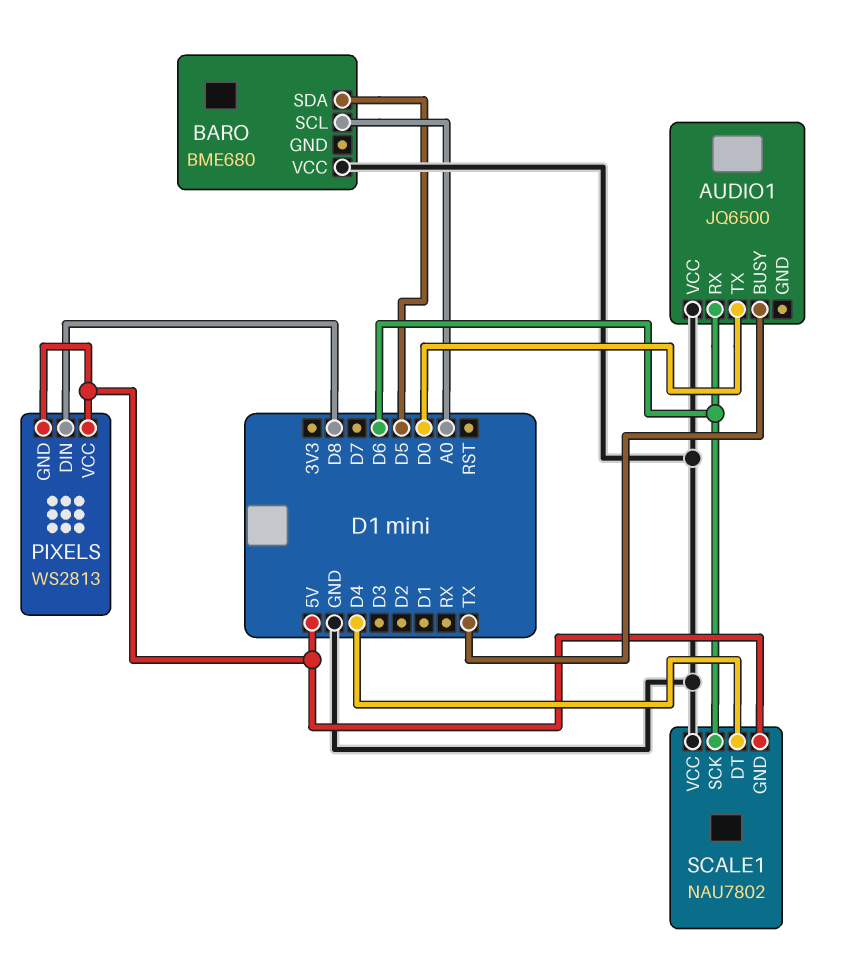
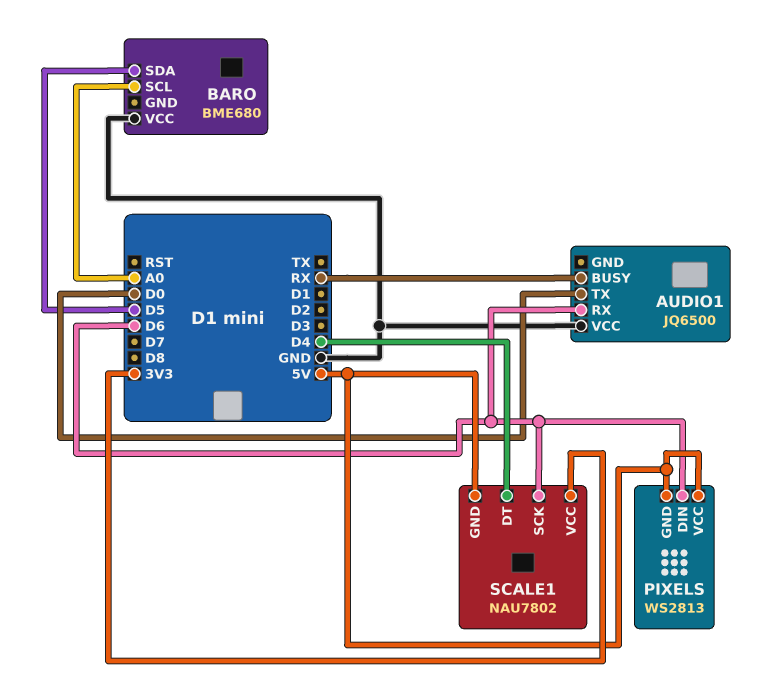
AUDIO1 pin BUSY: TX -> RX
PIXELS pin DIN: D8 -> D6
SCALE1 pin VCC: GND -> 3V3

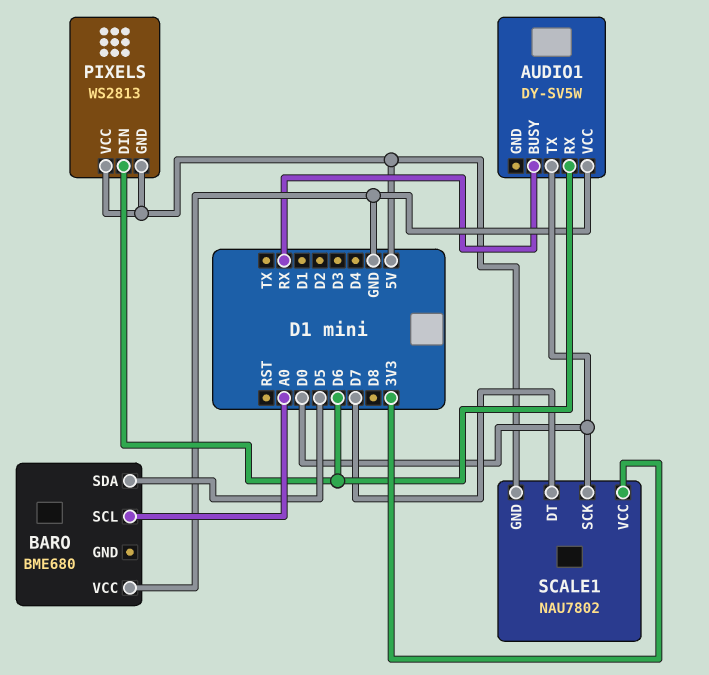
AUDIO1: JQ6500 -> DY-SV5W
SCALE1 pin DT: D4 -> D7
SCALE1 pin SCK: D6 -> D0

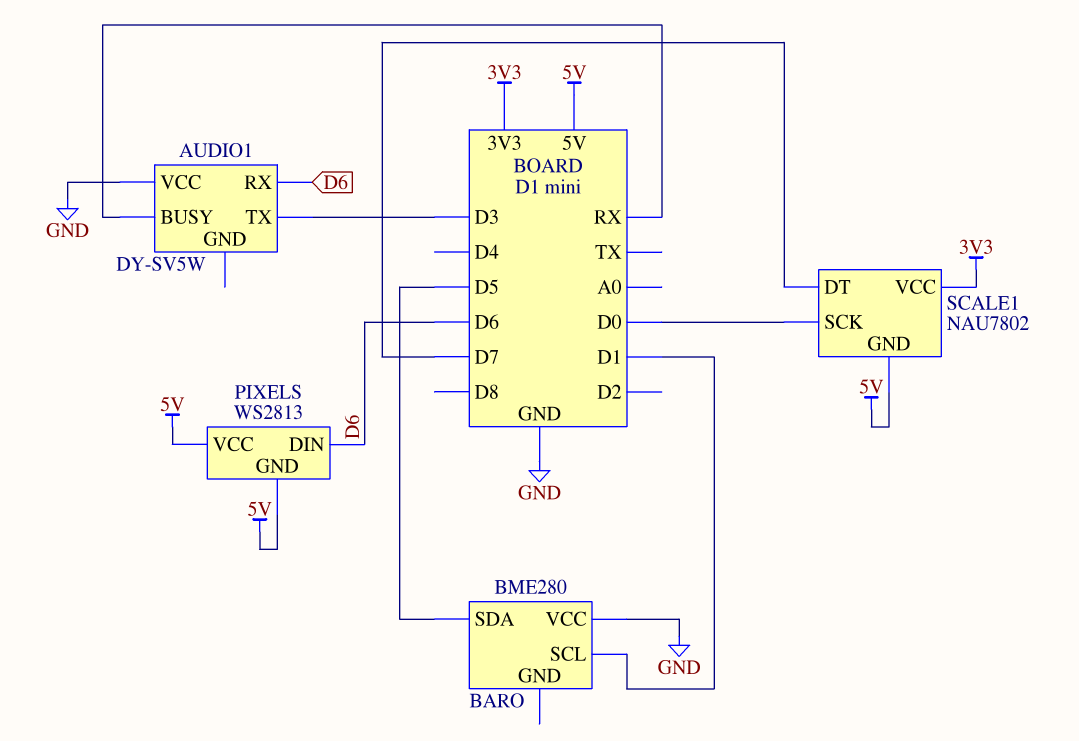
AUDIO1 pin TX: D0 -> D3
BARO: BME680 -> BME280
BARO pin SCL: A0 -> D1

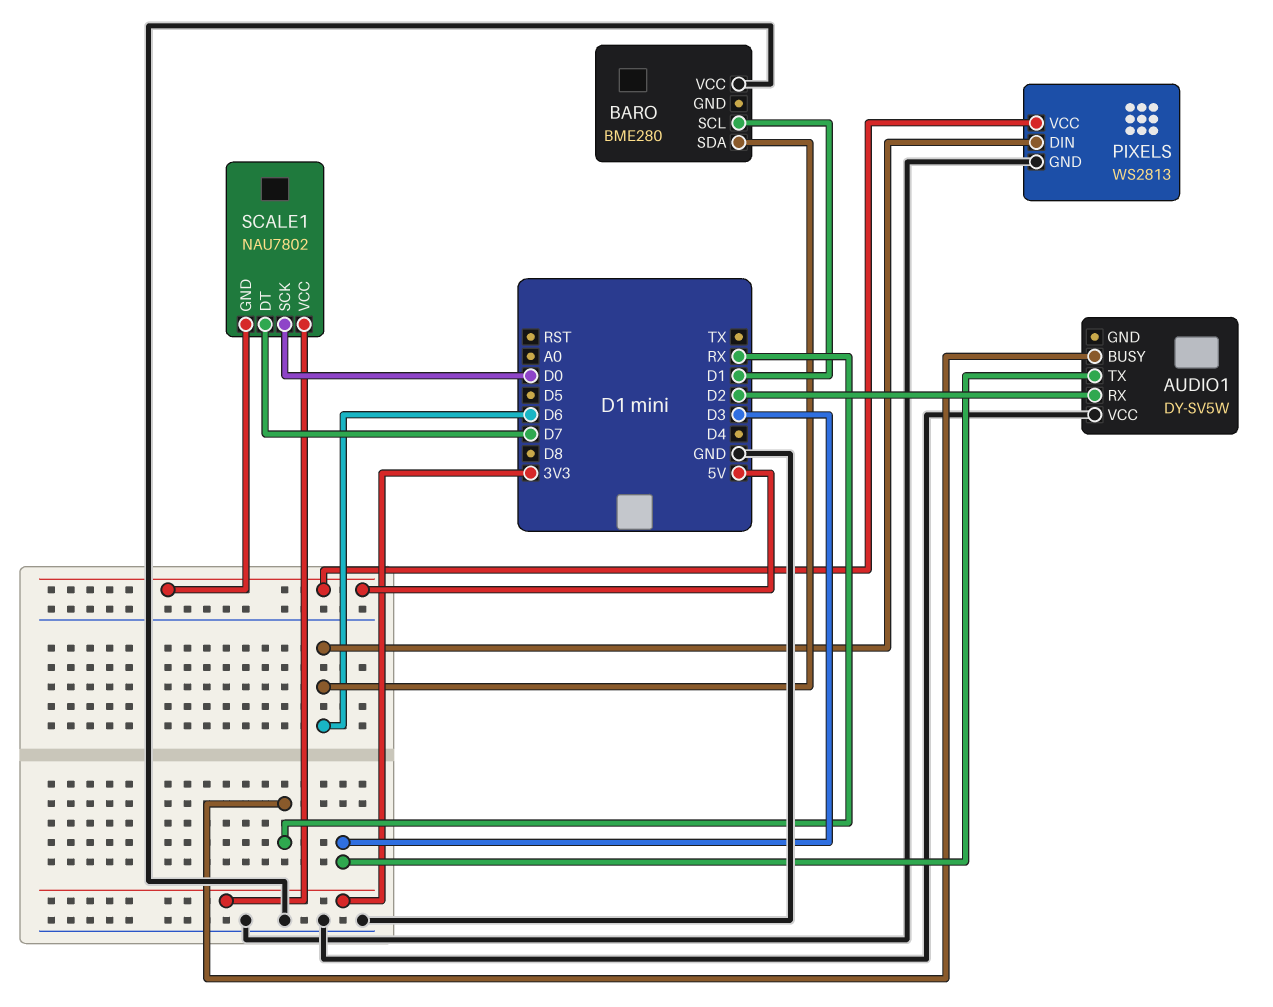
AUDIO1 pin RX: D6 -> D2
BARO pin SDA: D5 -> D6
PIXELS pin GND: 5V -> GND

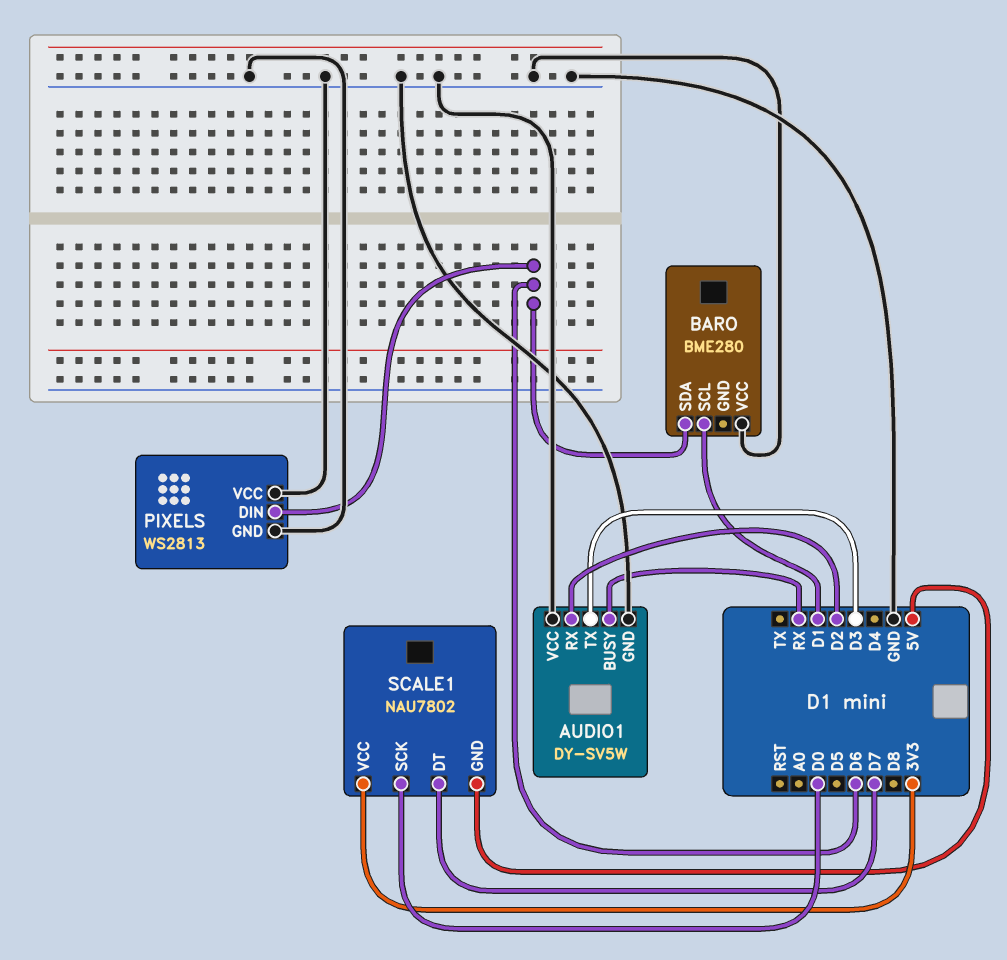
AUDIO1 pin GND: none -> GND
PIXELS pin VCC: 5V -> GND

